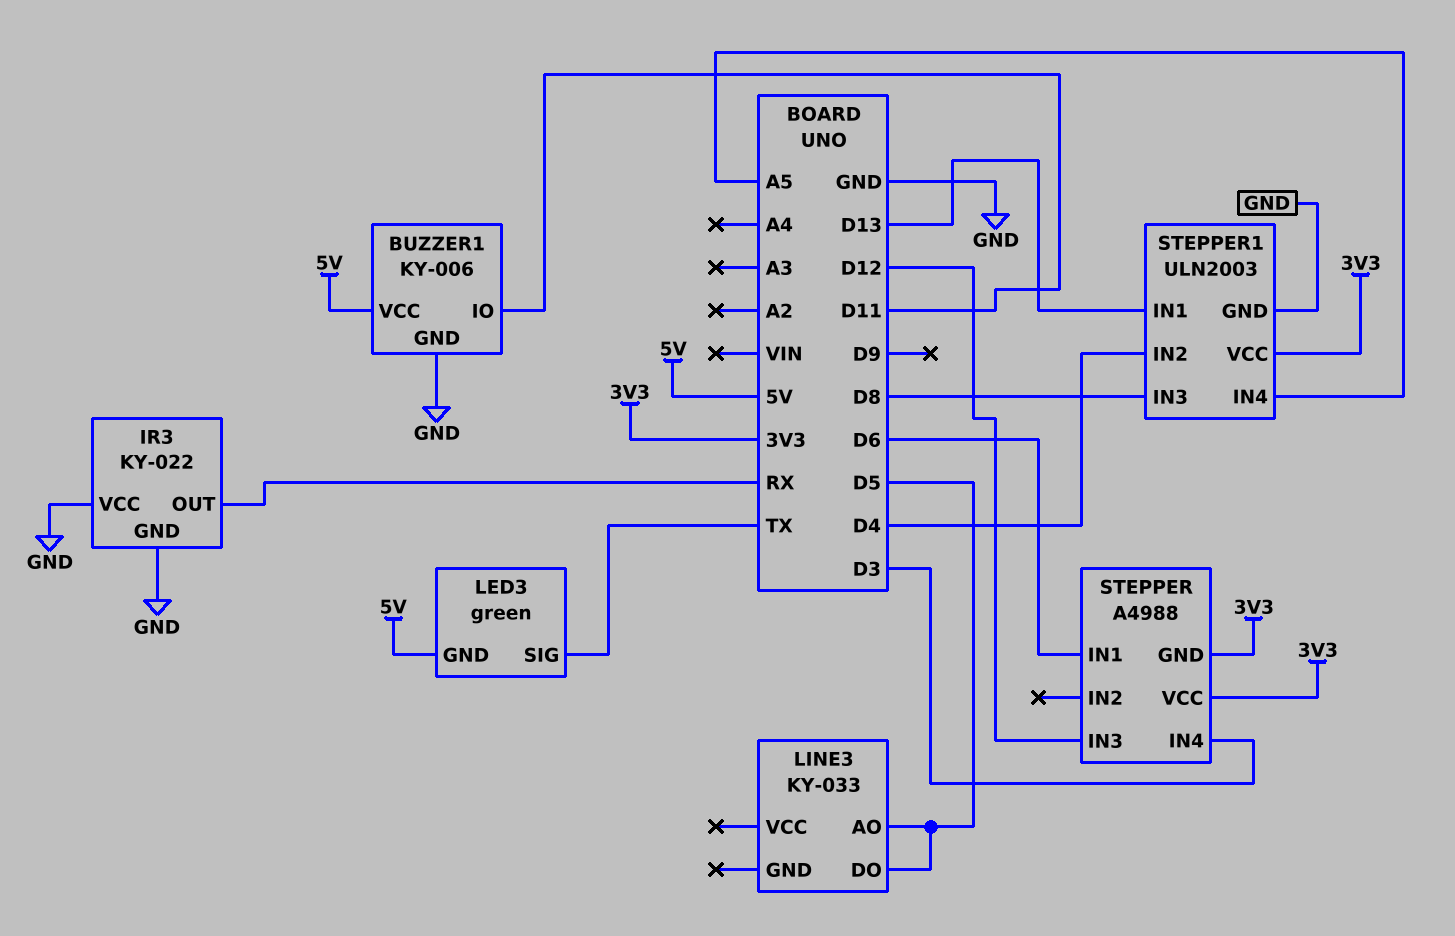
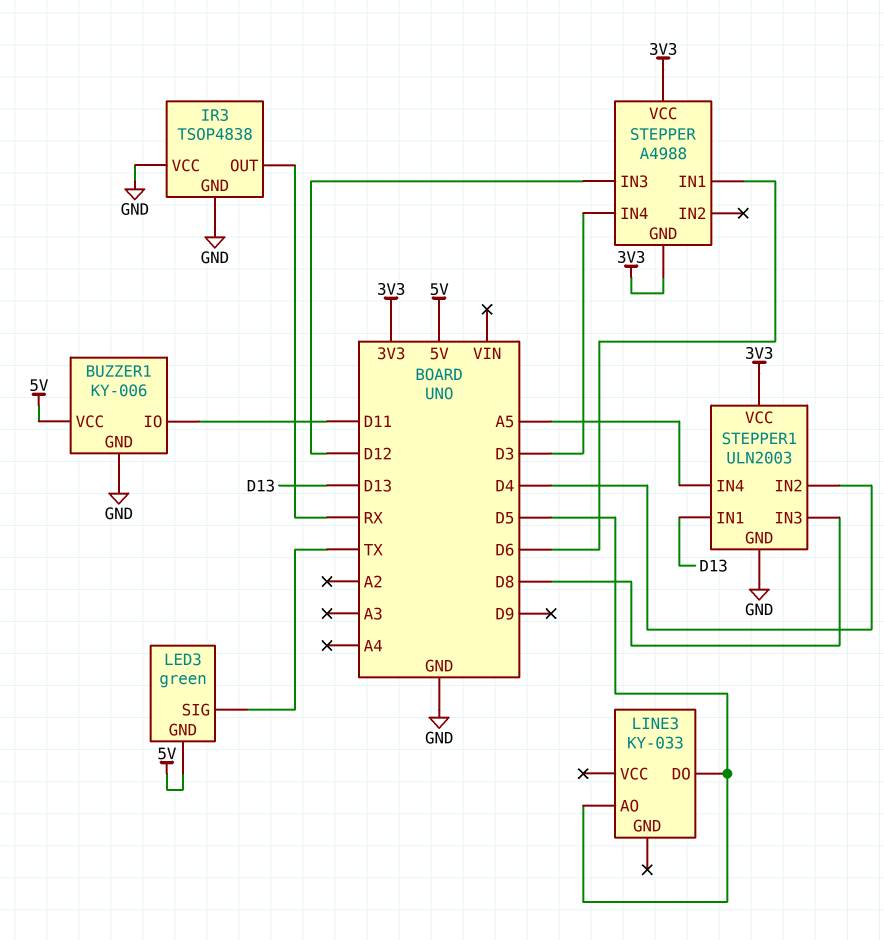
IR3: KY-022 -> TSOP4838

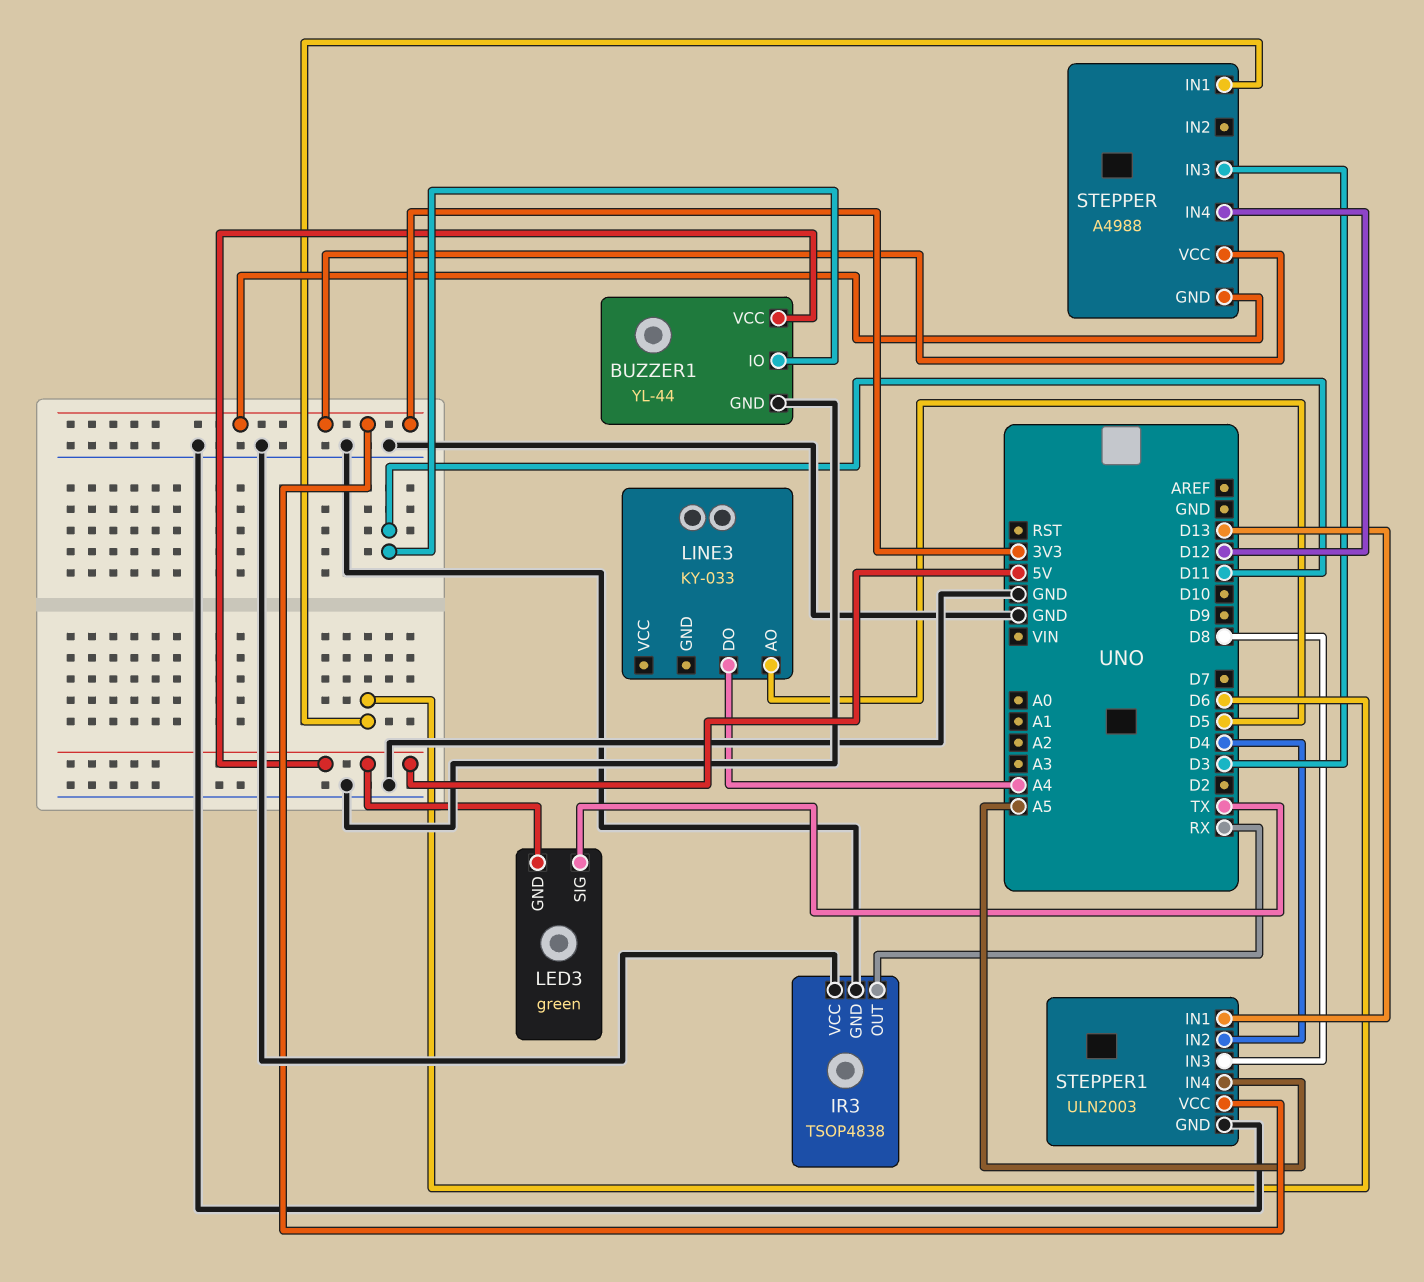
BUZZER1: KY-006 -> YL-44
LINE3 pin DO: D5 -> A4
STEPPER pin IN3: D12 -> D3
STEPPER pin IN4: D3 -> D12

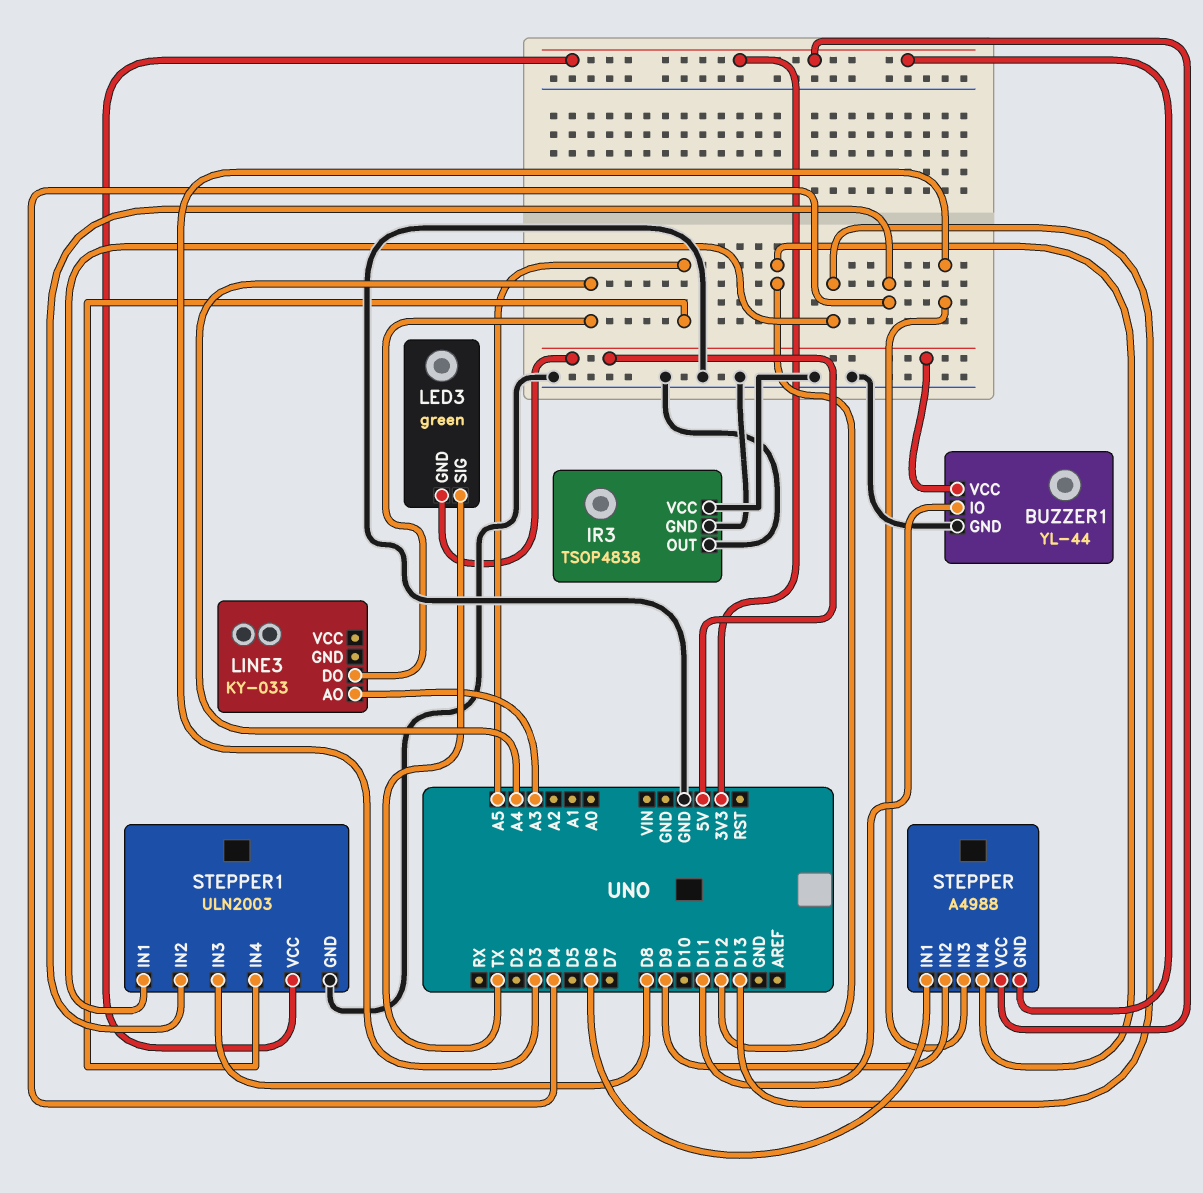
IR3 pin OUT: RX -> GND
LINE3 pin AO: D5 -> A3
STEPPER pin IN2: none -> D9

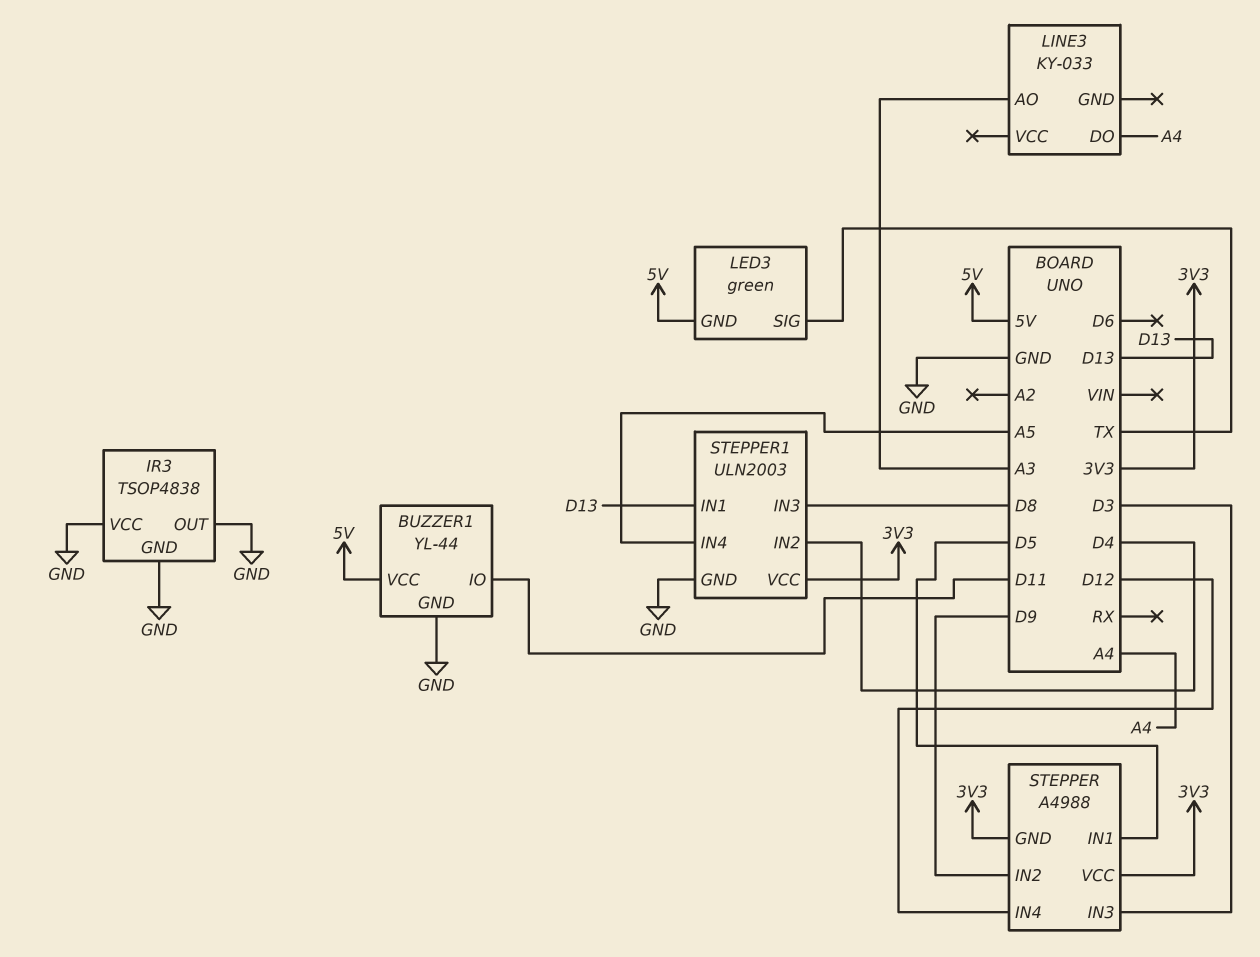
STEPPER pin IN1: D6 -> D5

